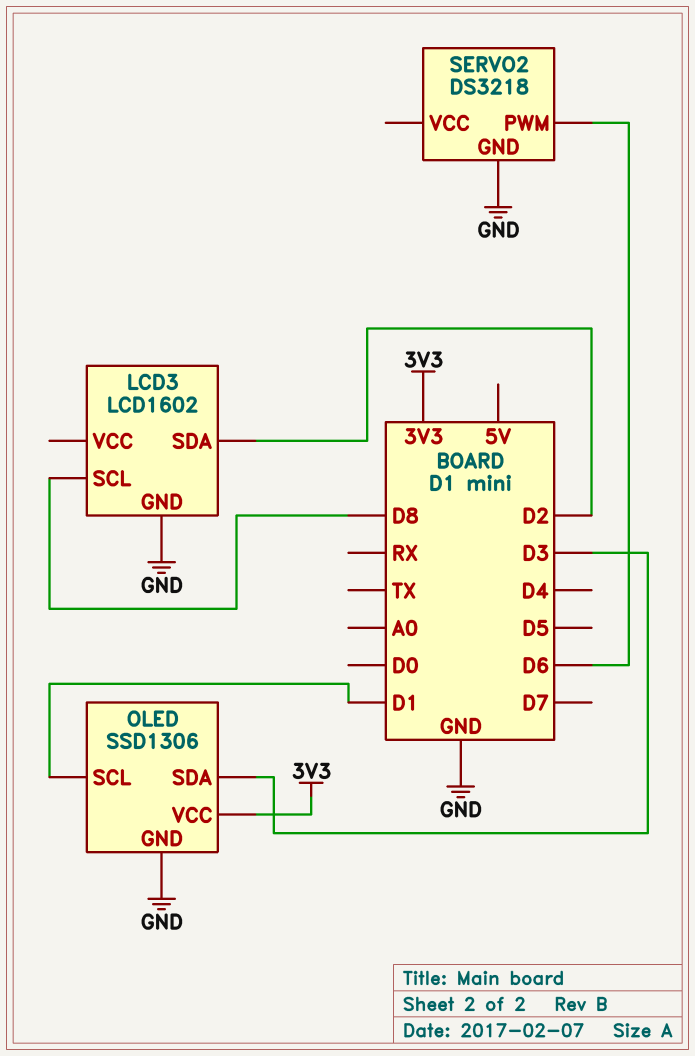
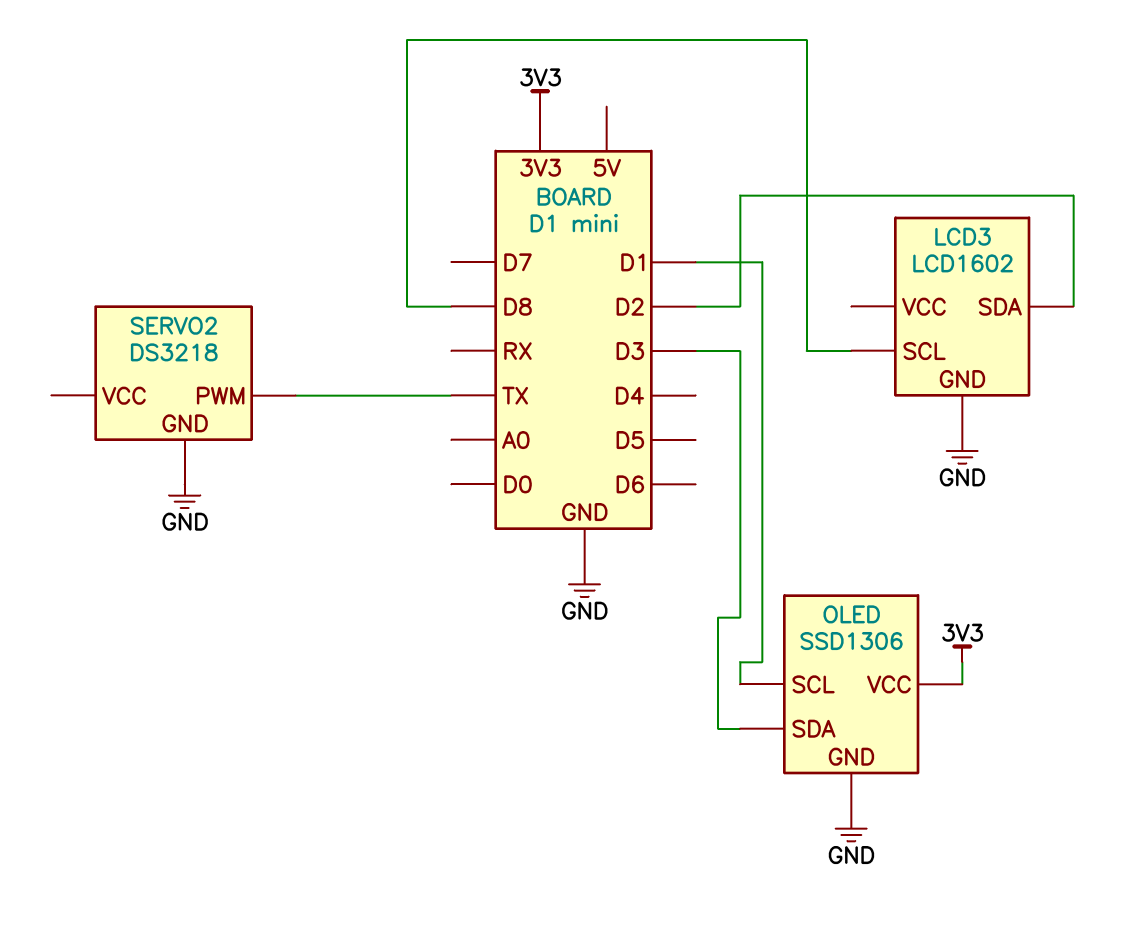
SERVO2 pin PWM: D6 -> TX

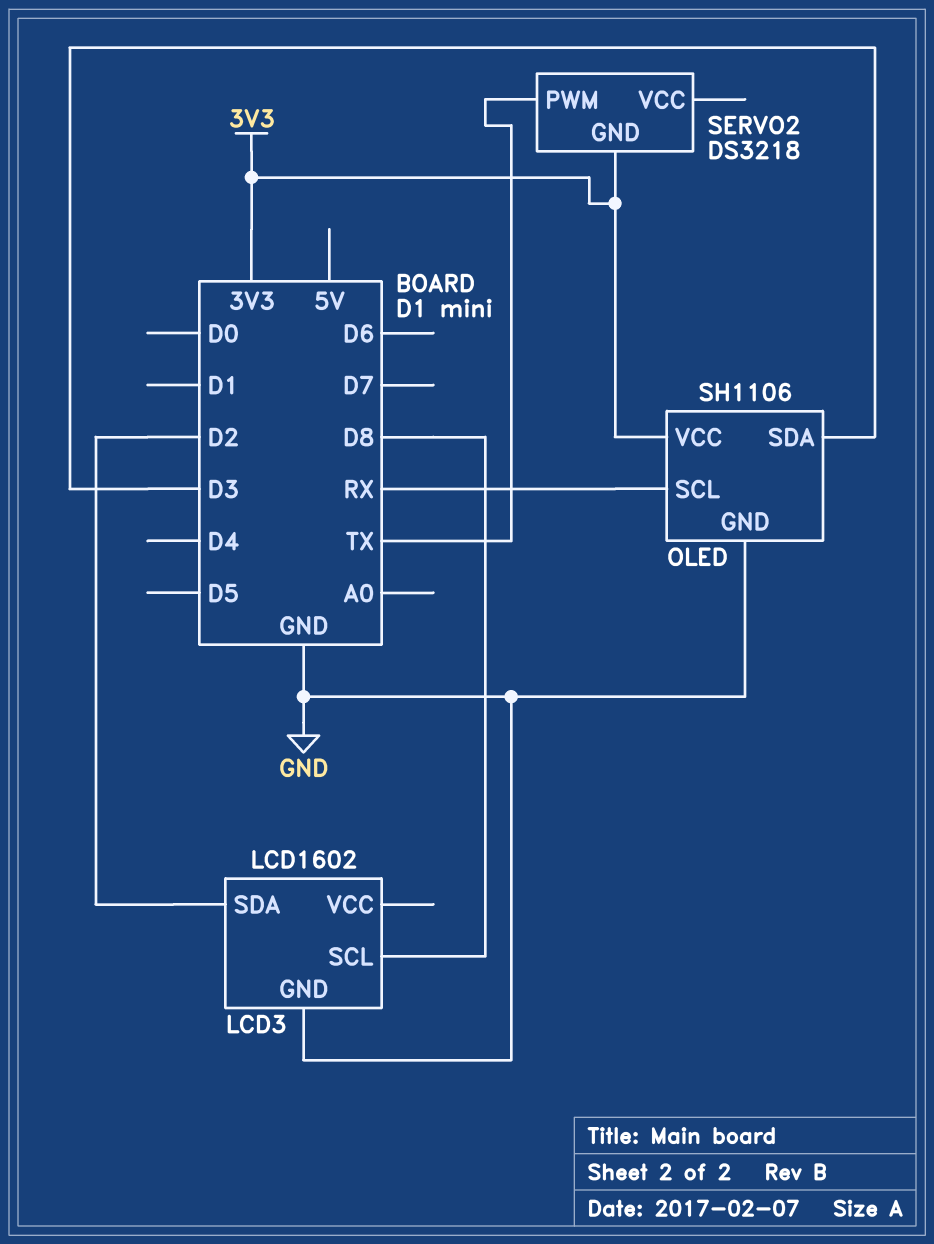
OLED: SSD1306 -> SH1106
OLED pin SCL: D1 -> RX
SERVO2 pin GND: GND -> 3V3

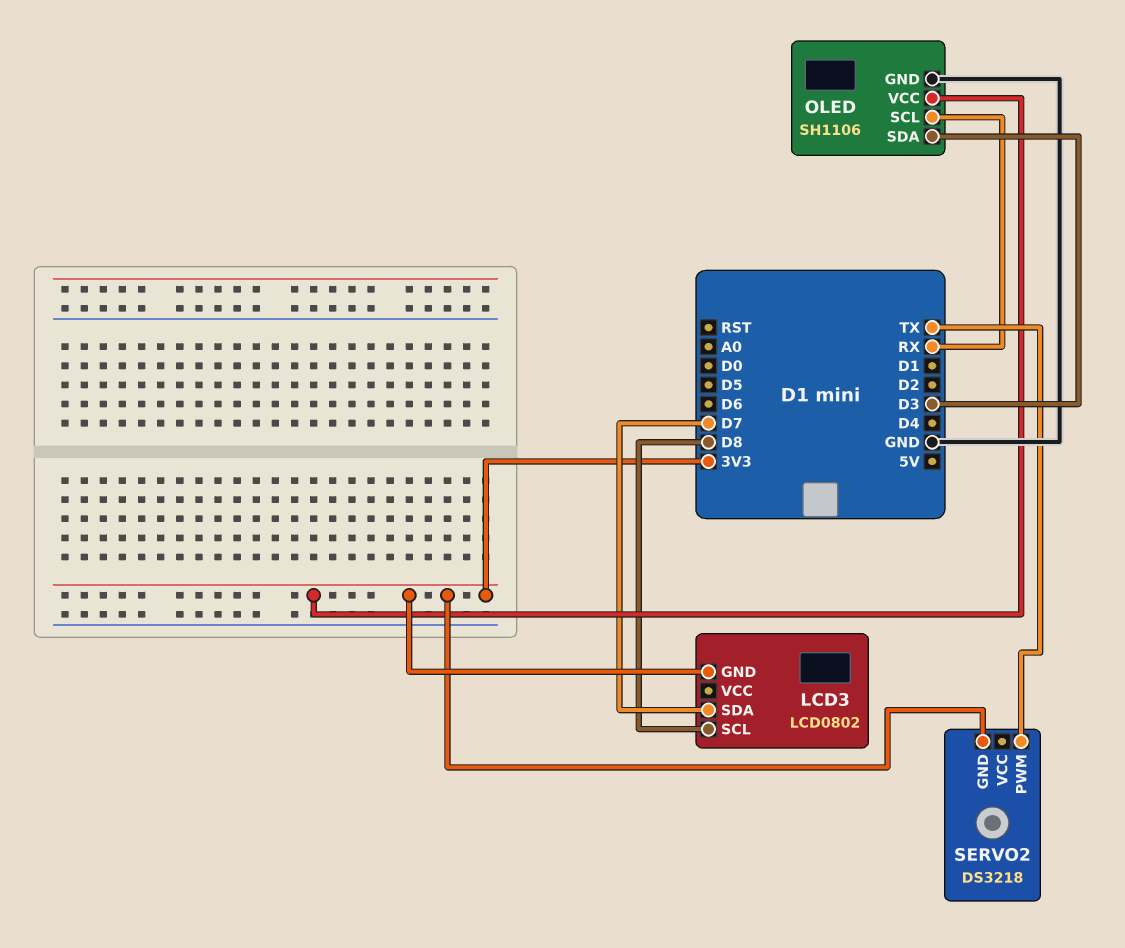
LCD3: LCD1602 -> LCD0802
LCD3 pin GND: GND -> 3V3
LCD3 pin SDA: D2 -> D7

